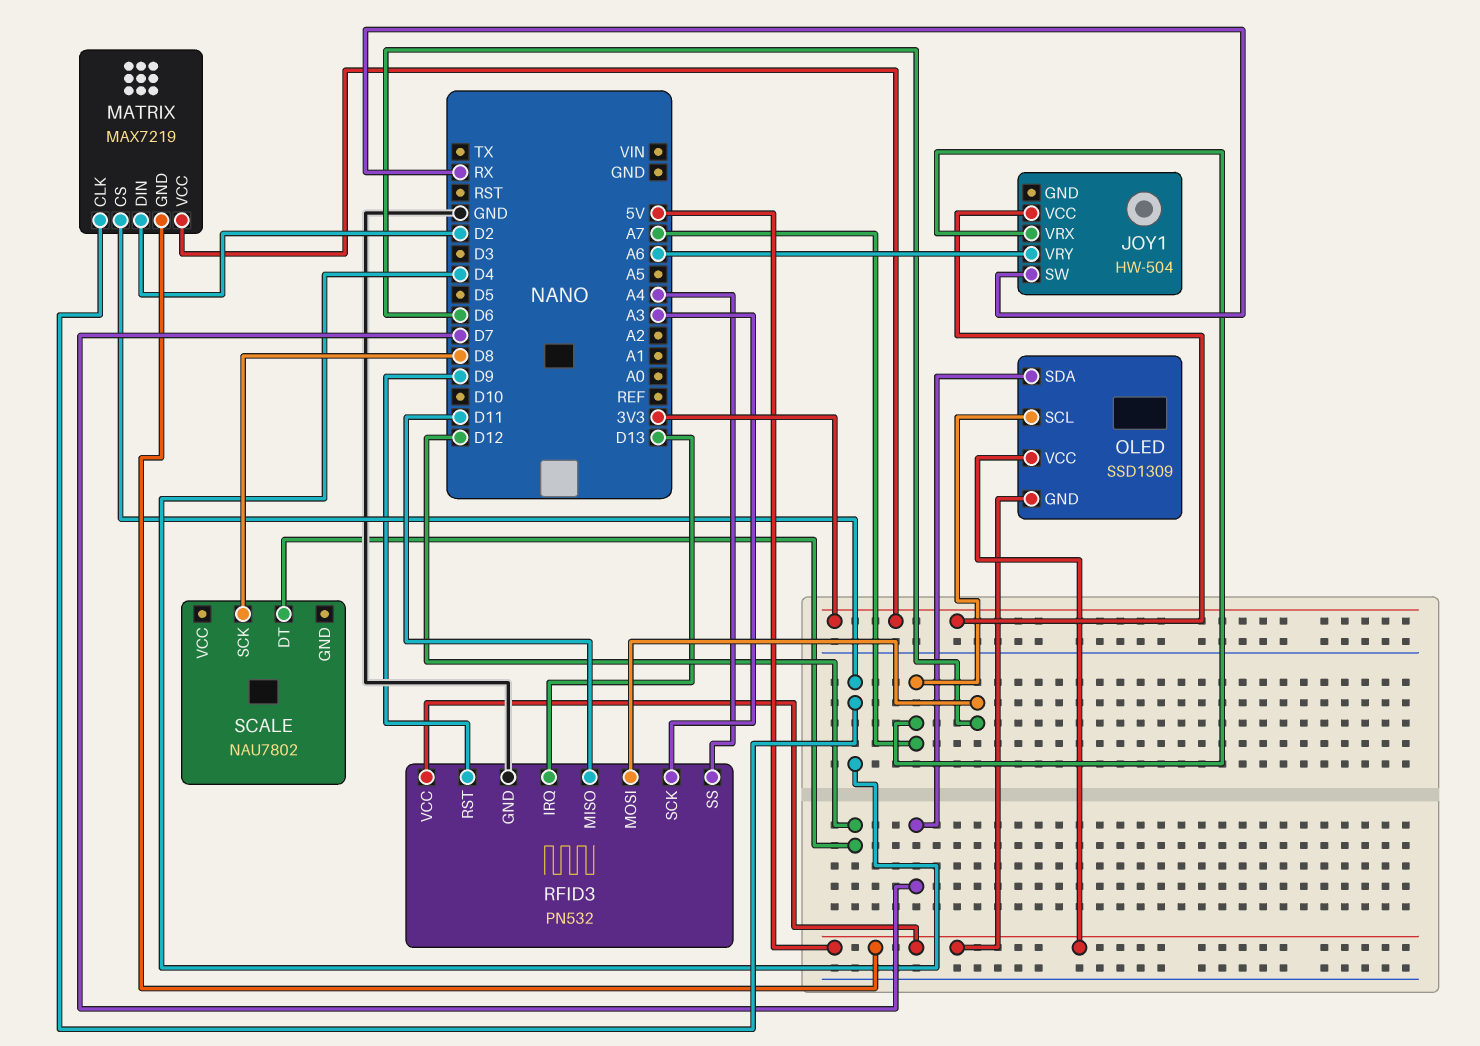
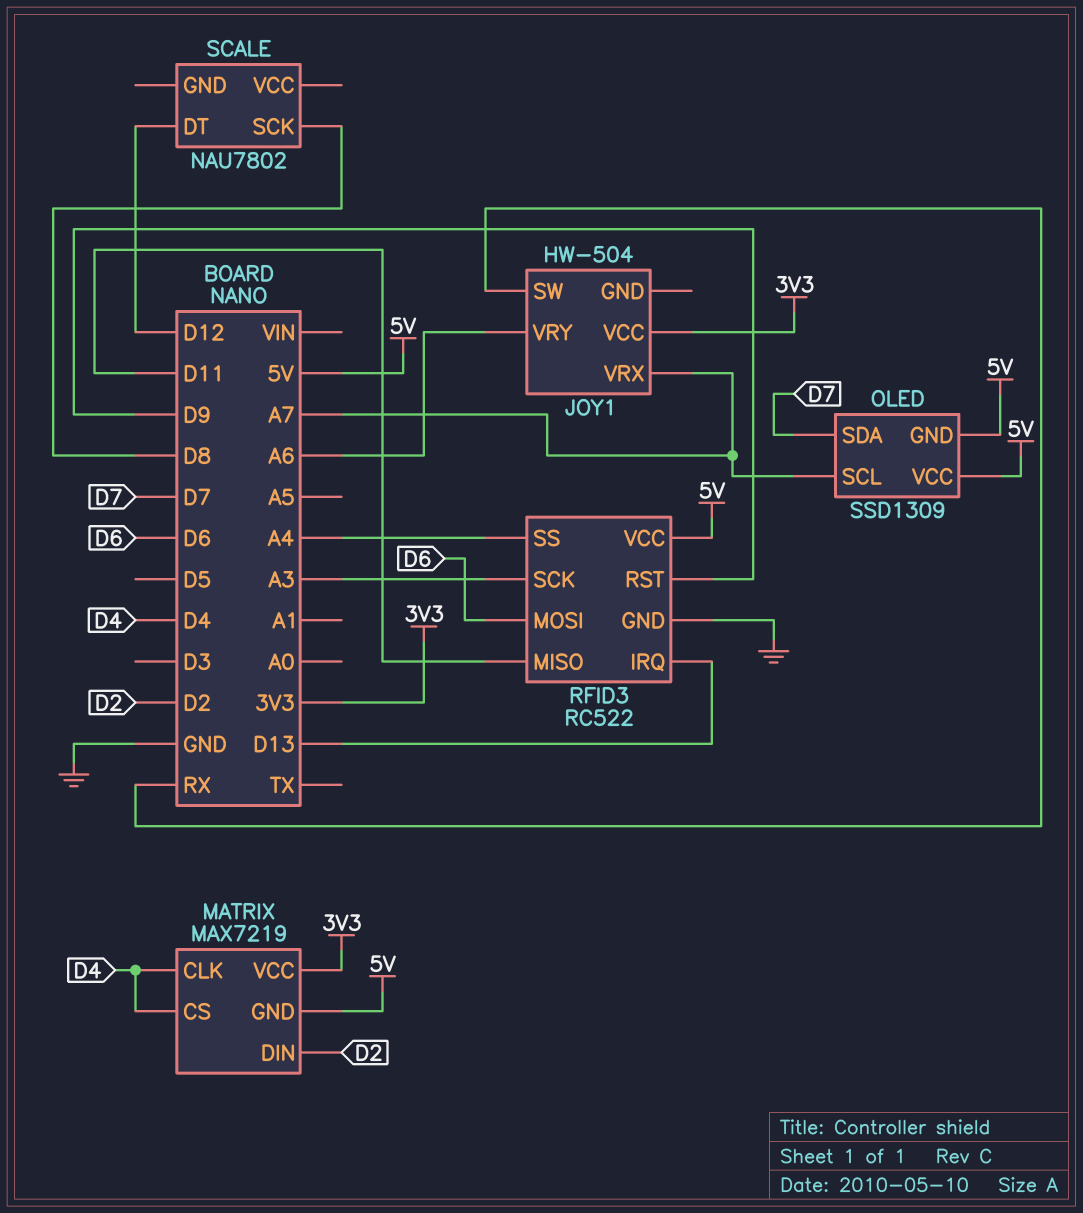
RFID3: PN532 -> RC522

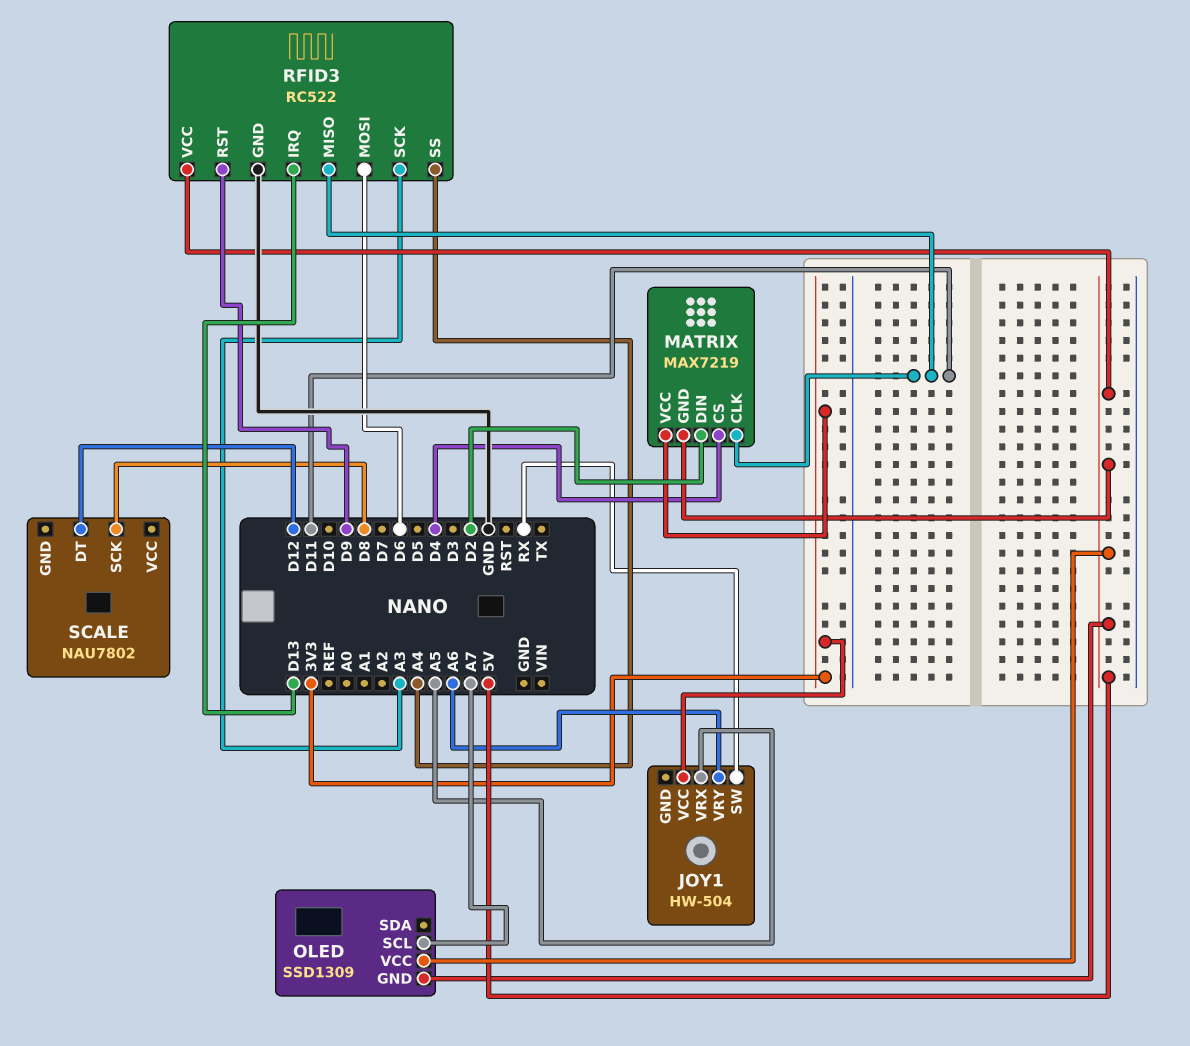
JOY1 pin VRX: A7 -> A5
MATRIX pin CLK: D4 -> D11
OLED pin SDA: D7 -> none

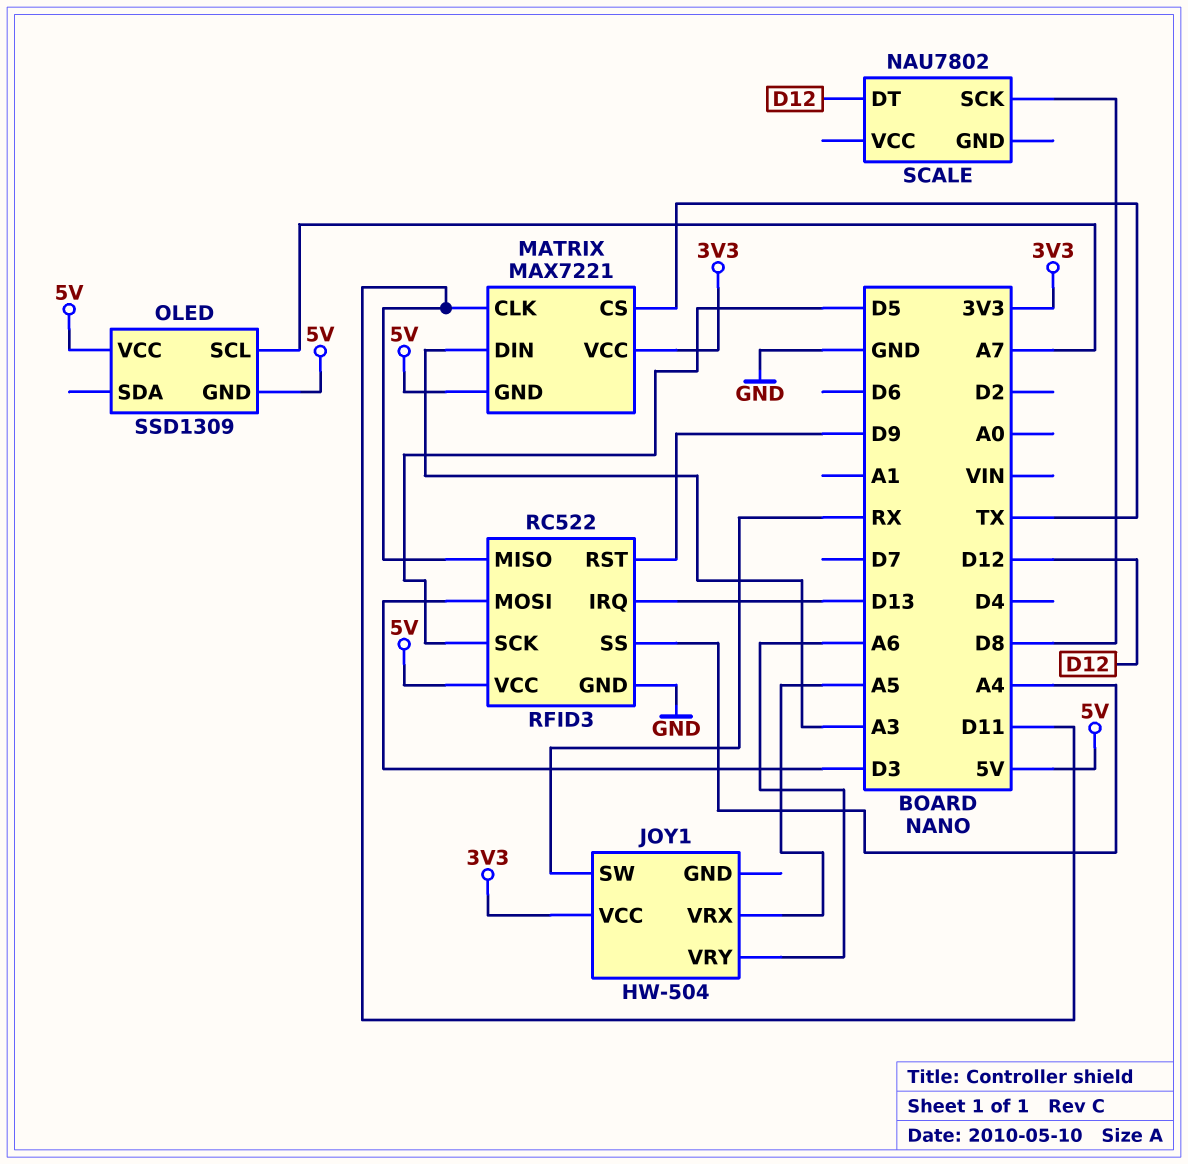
MATRIX: MAX7219 -> MAX7221
MATRIX pin CS: D4 -> TX
MATRIX pin DIN: D2 -> A3
RFID3 pin MOSI: D6 -> D3
RFID3 pin SCK: A3 -> D5

